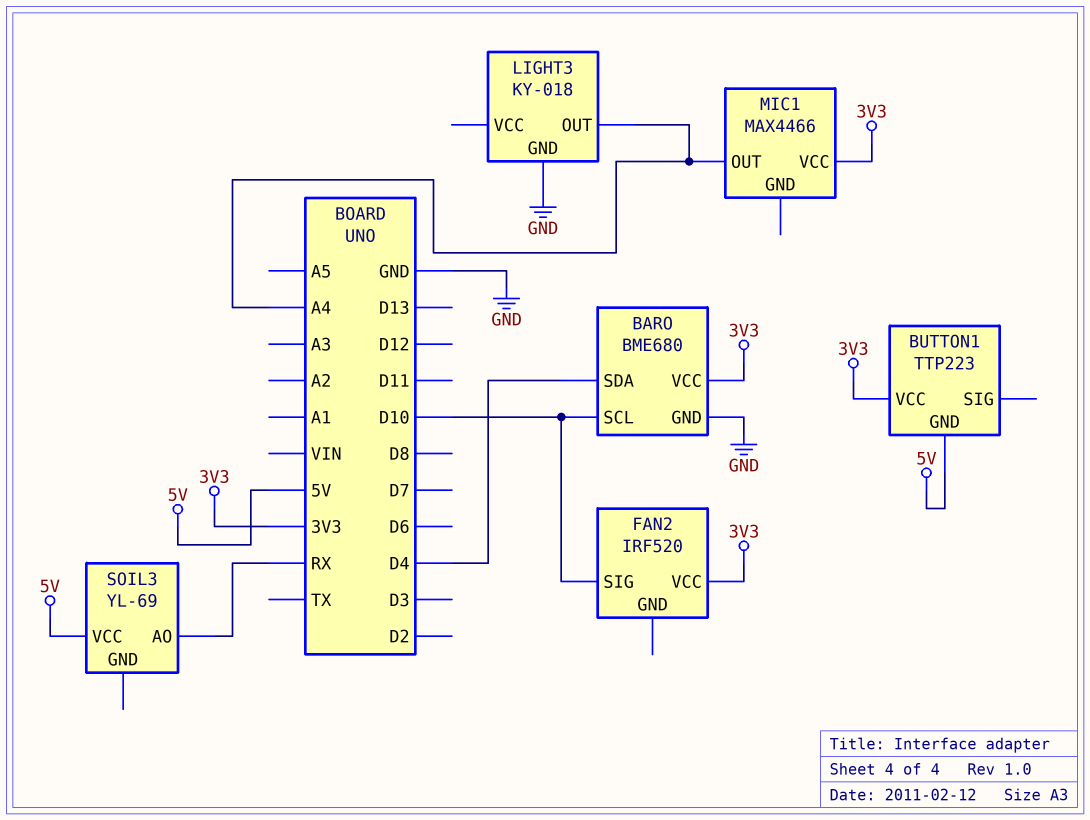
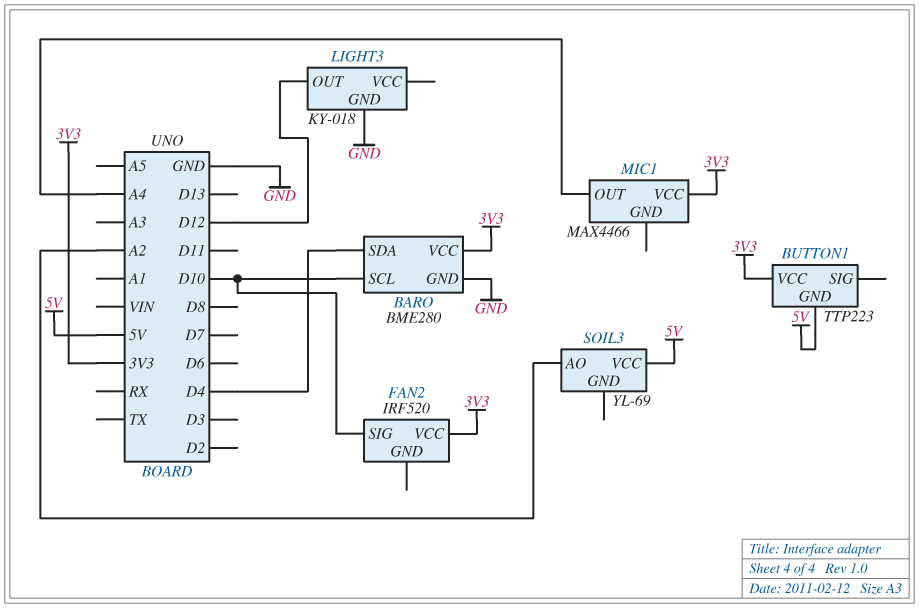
BARO: BME680 -> BME280
LIGHT3 pin OUT: A4 -> D12
SOIL3 pin AO: RX -> A2

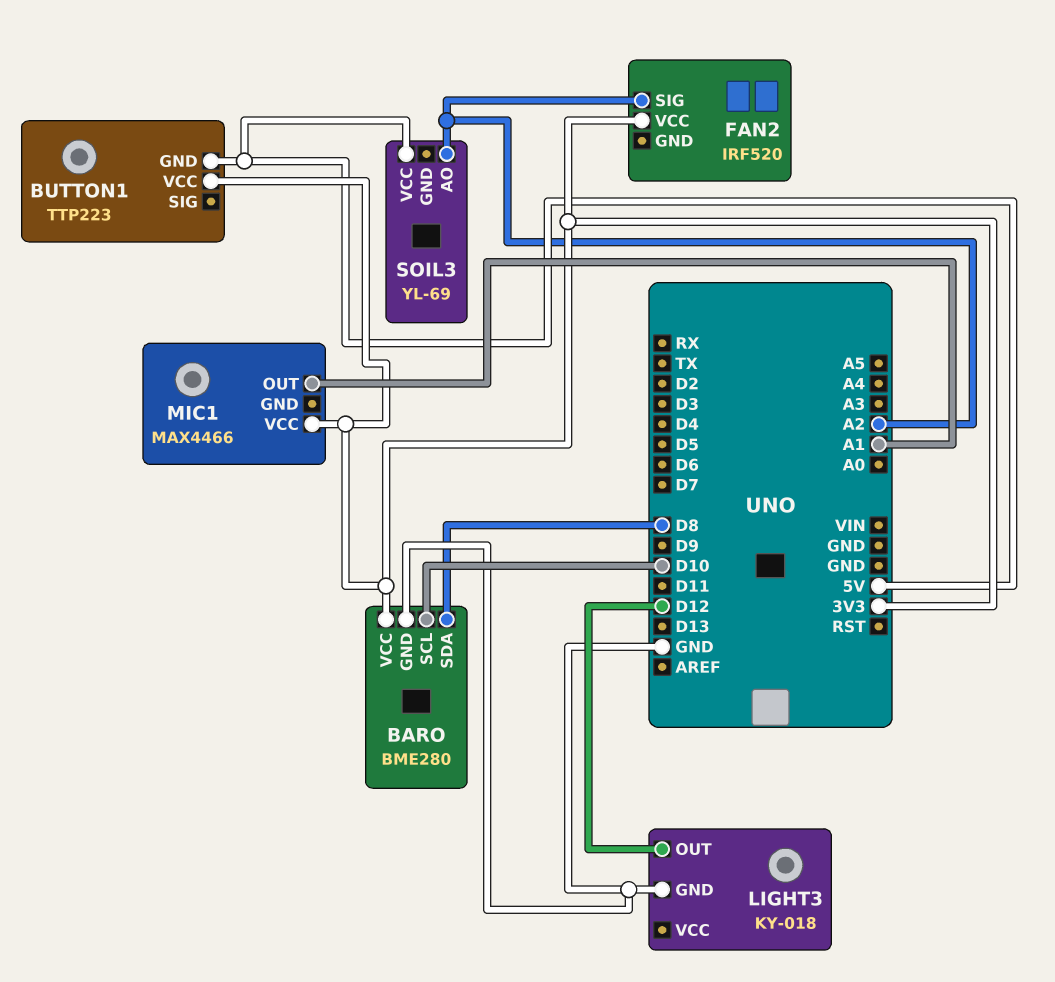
BARO pin SDA: D4 -> D8
FAN2 pin SIG: D10 -> A2
MIC1 pin OUT: A4 -> A1

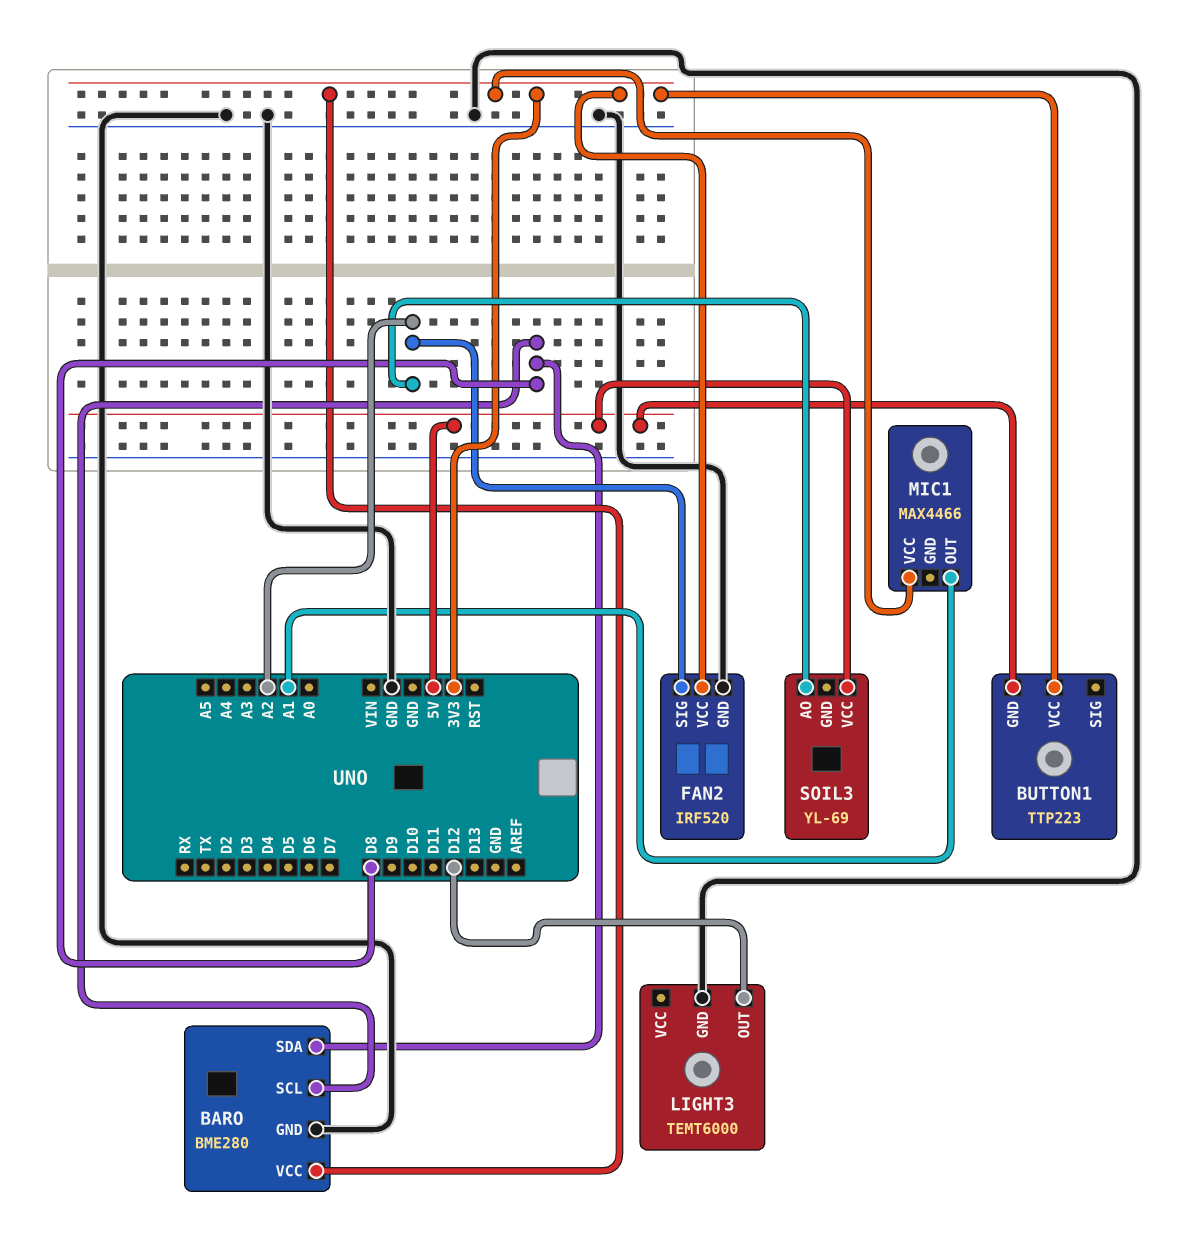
BARO pin SCL: D10 -> D8
FAN2 pin GND: none -> GND
LIGHT3: KY-018 -> TEMT6000

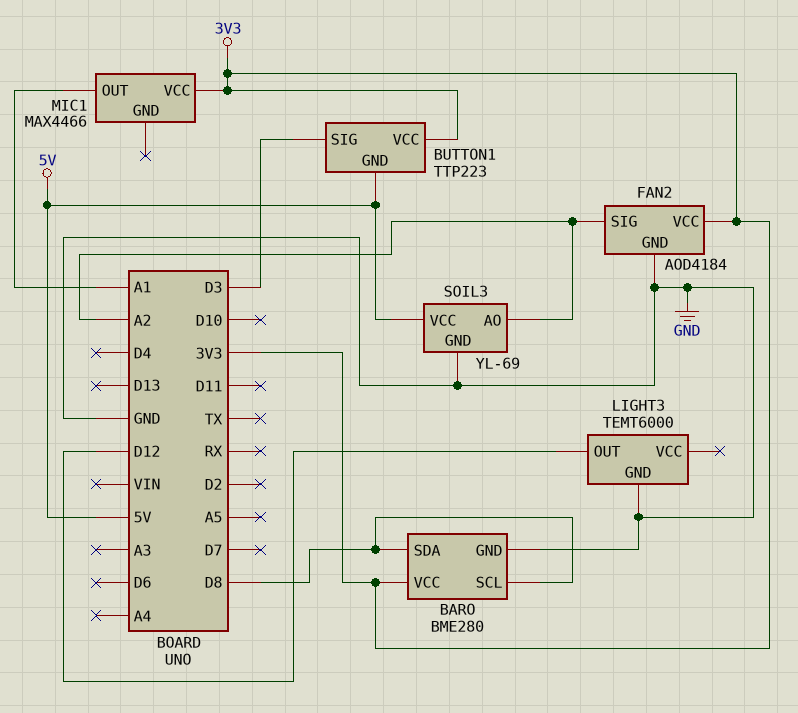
BUTTON1 pin SIG: none -> D3
FAN2: IRF520 -> AOD4184
SOIL3 pin GND: none -> GND

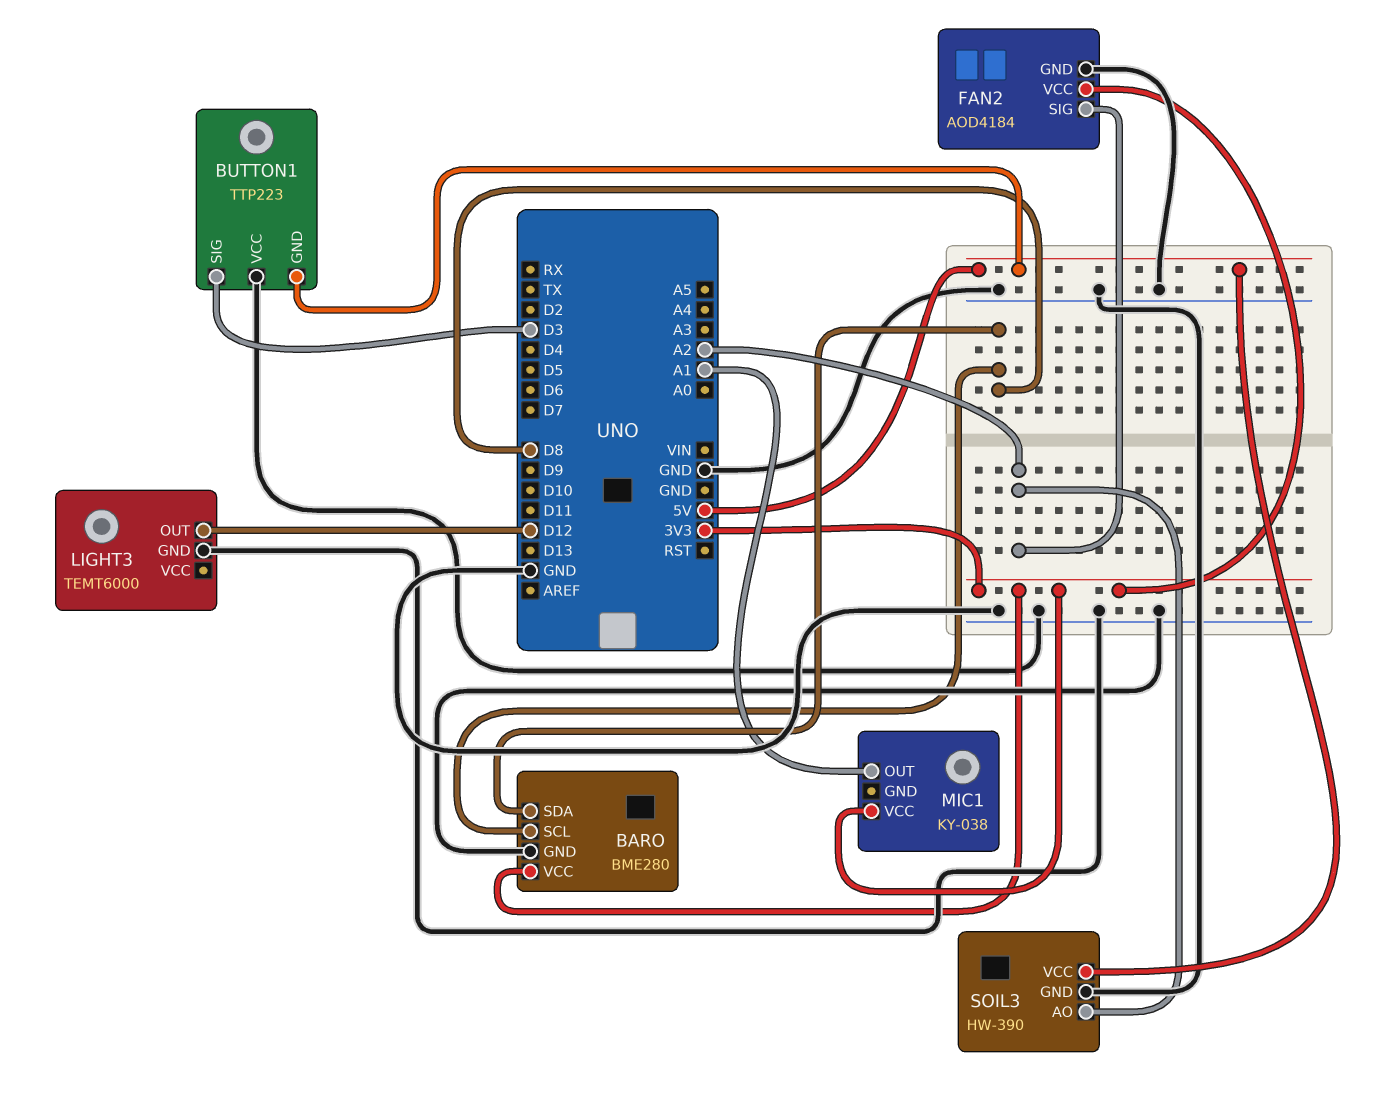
BUTTON1 pin VCC: 3V3 -> GND
MIC1: MAX4466 -> KY-038
SOIL3: YL-69 -> HW-390

